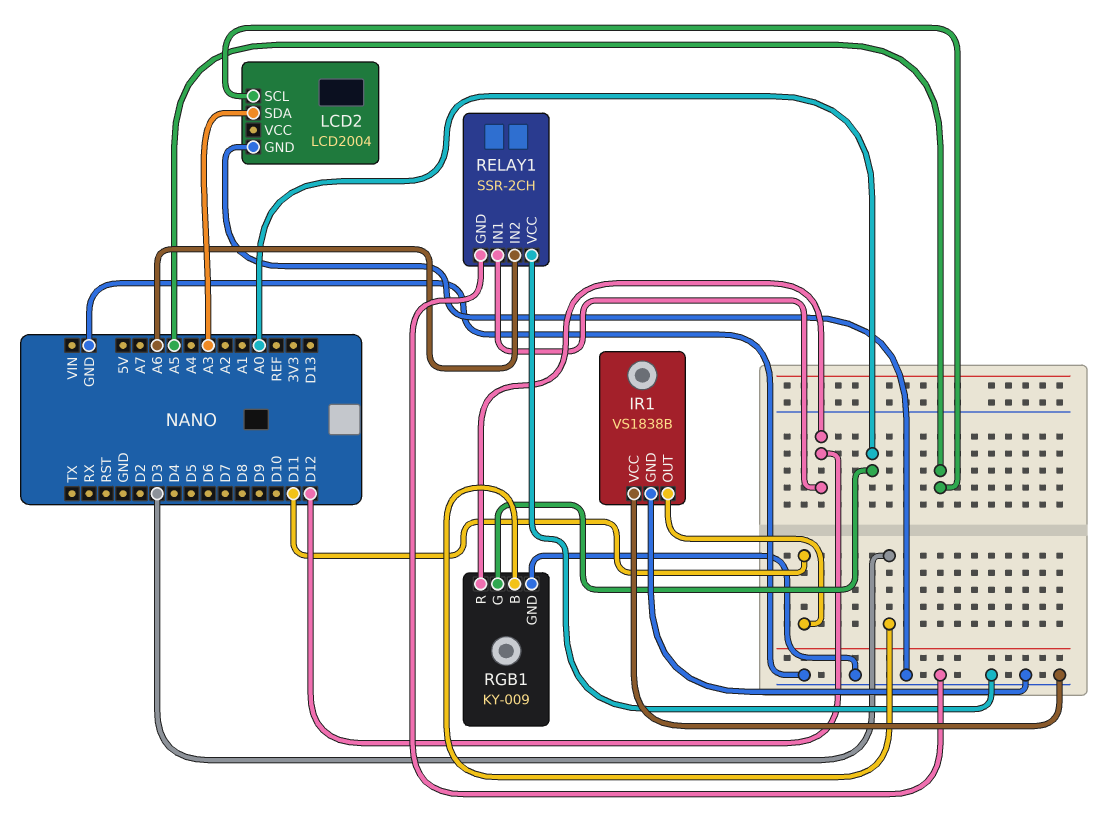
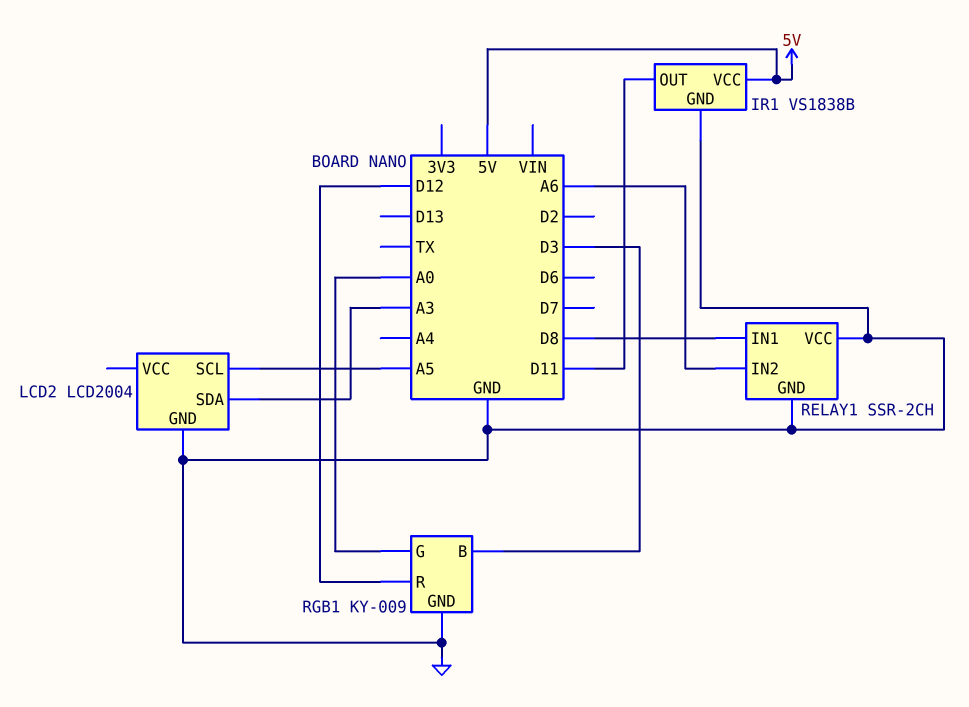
IR1 pin VCC: GND -> 5V
RELAY1 pin IN1: D12 -> D8

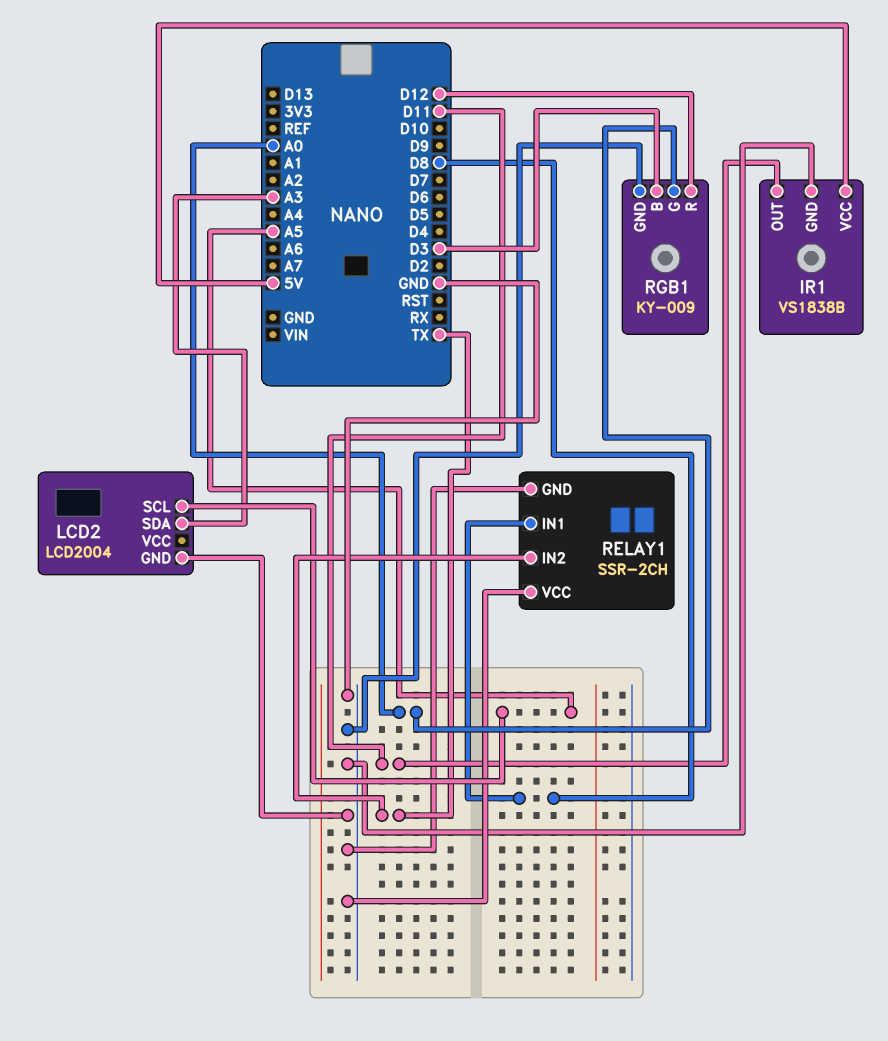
RELAY1 pin IN2: A6 -> TX

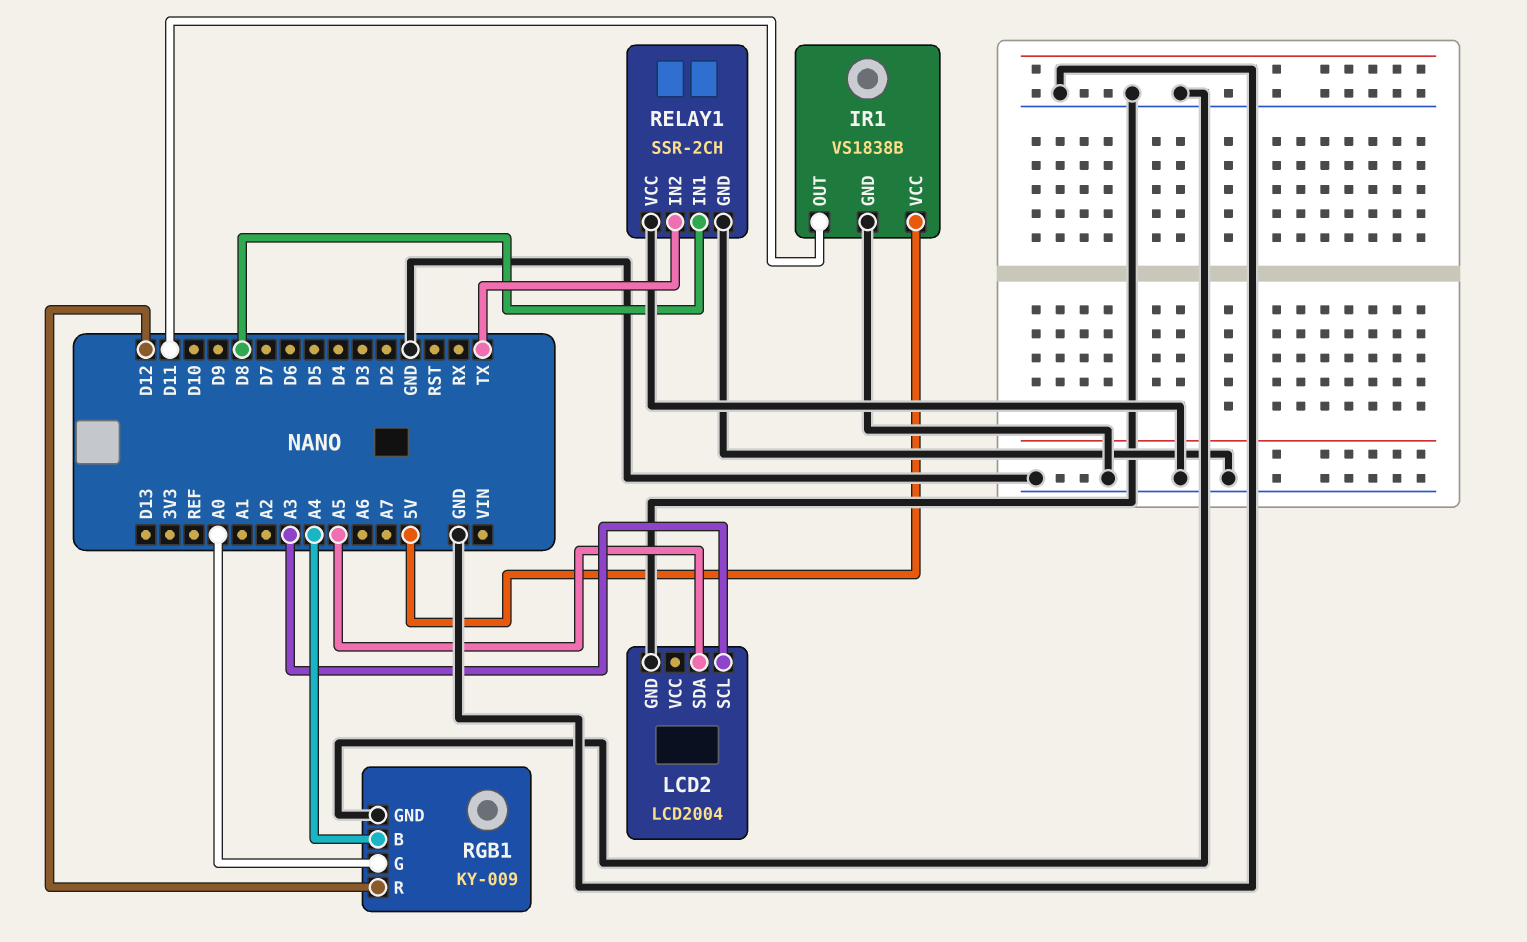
LCD2 pin SCL: A5 -> A3
LCD2 pin SDA: A3 -> A5
RGB1 pin B: D3 -> A4

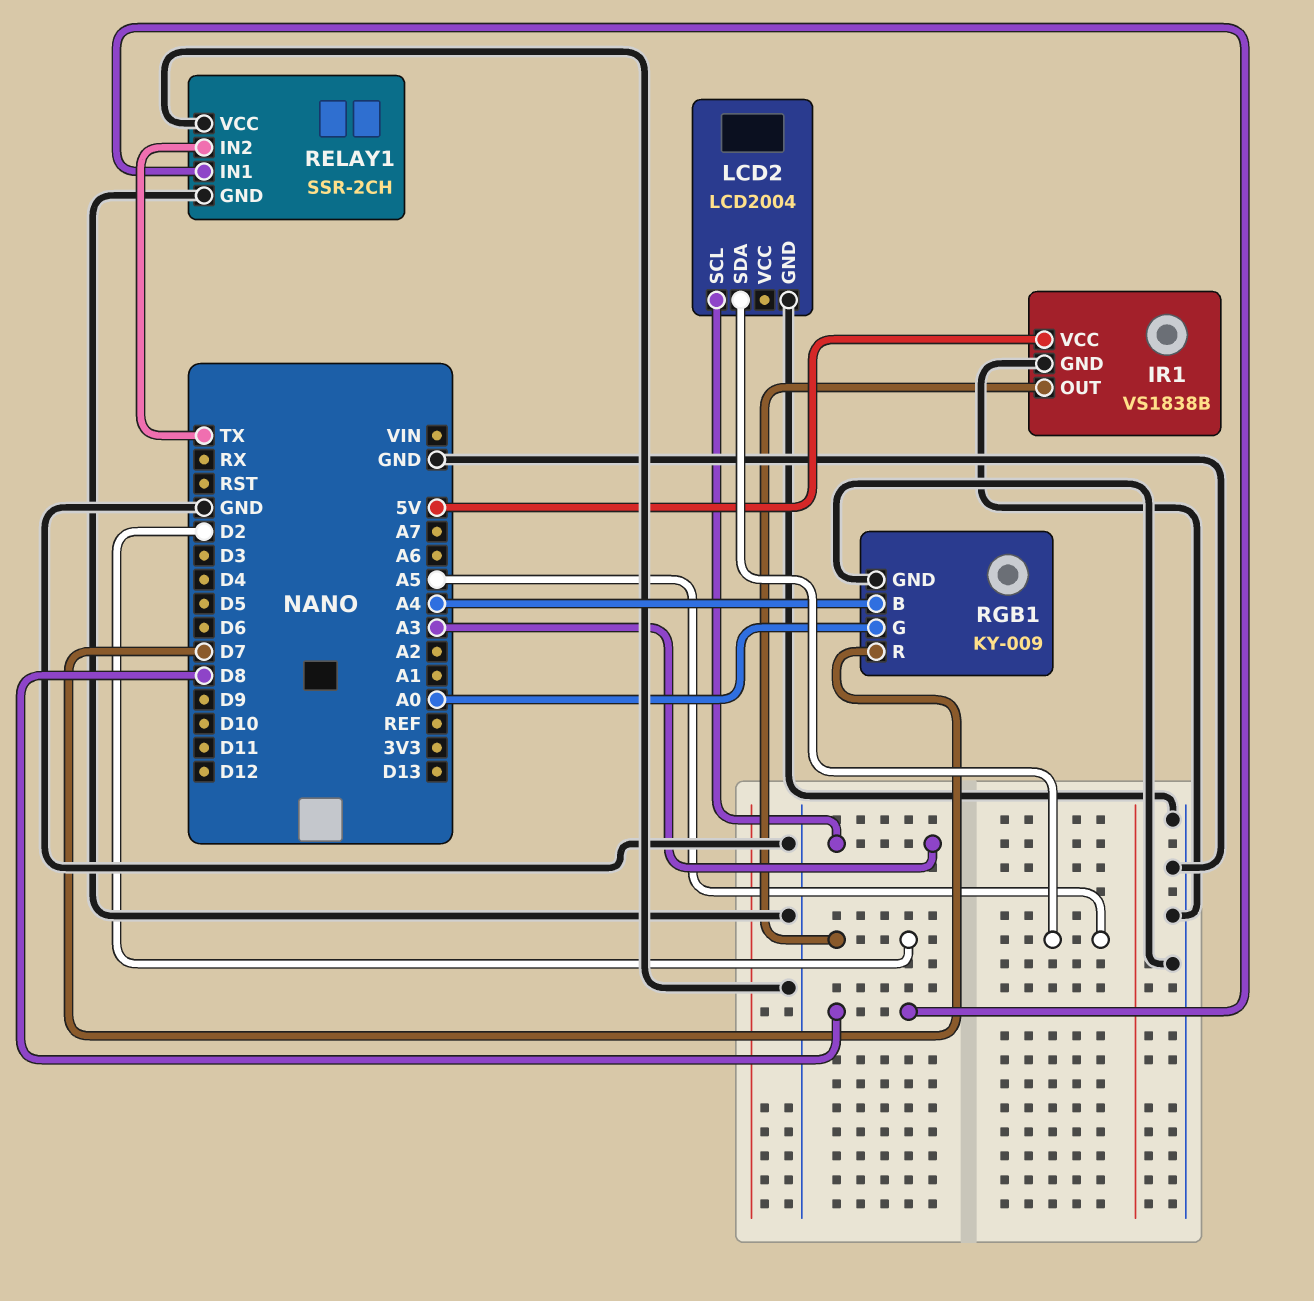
IR1 pin OUT: D11 -> D2
RGB1 pin R: D12 -> D7

